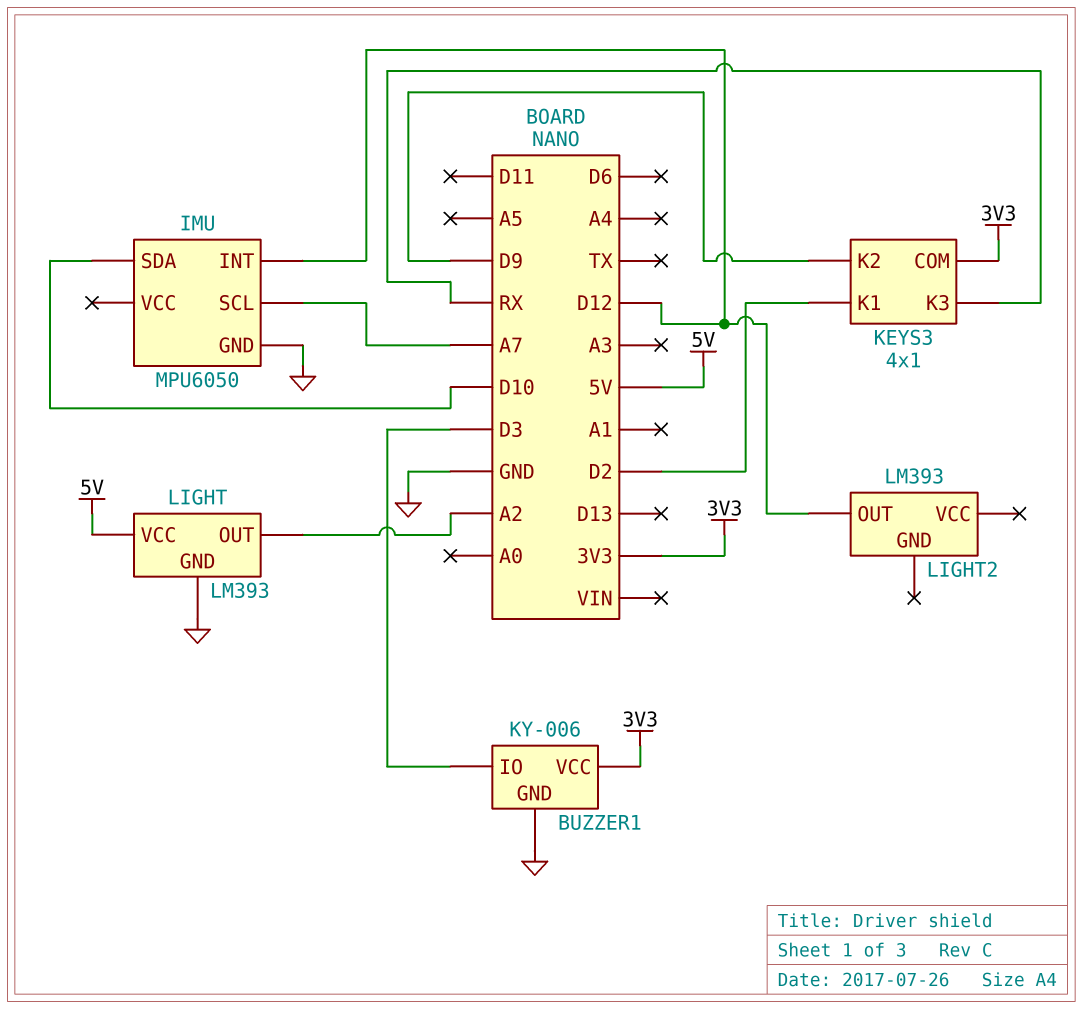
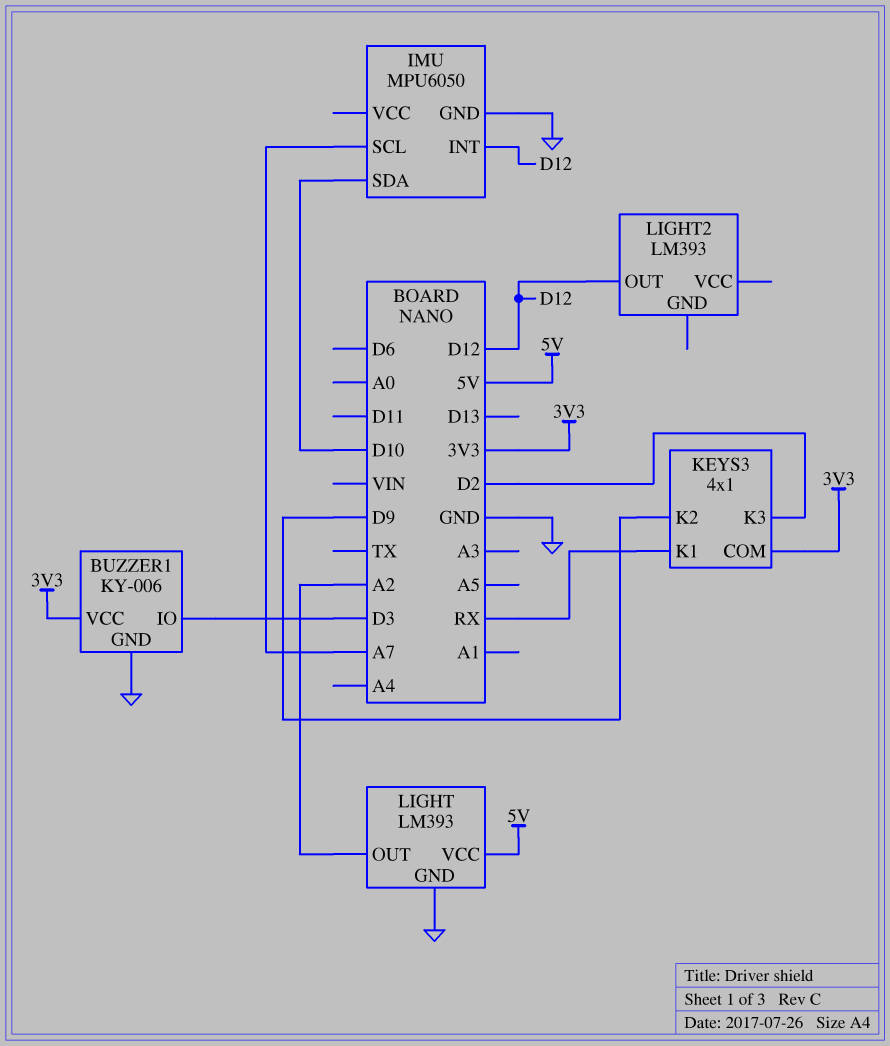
KEYS3 pin K1: D2 -> RX
KEYS3 pin K3: RX -> D2

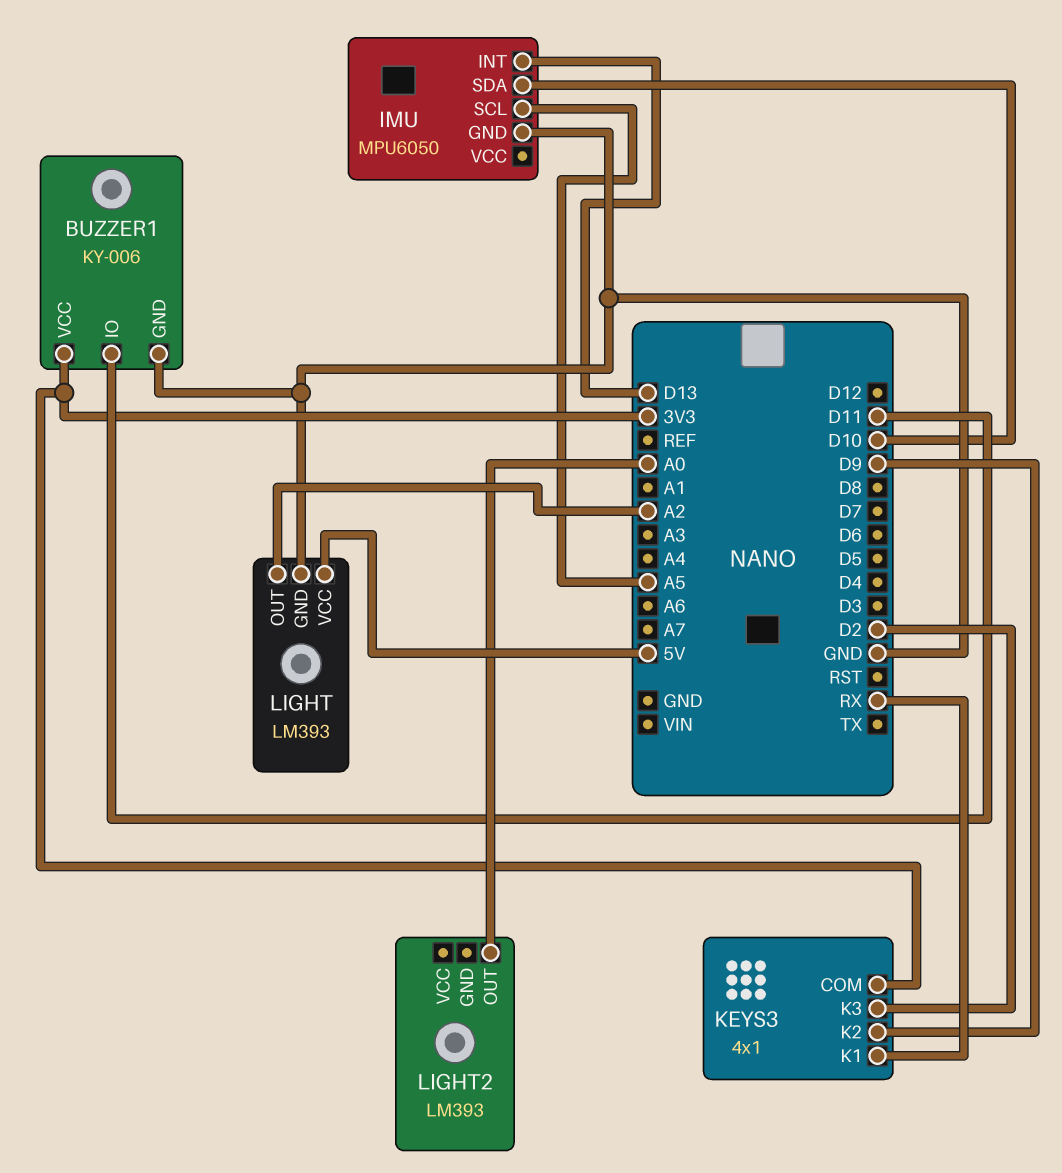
BUZZER1 pin IO: D3 -> D11
IMU pin INT: D12 -> D13
IMU pin SCL: A7 -> A5
LIGHT2 pin OUT: D12 -> A0

